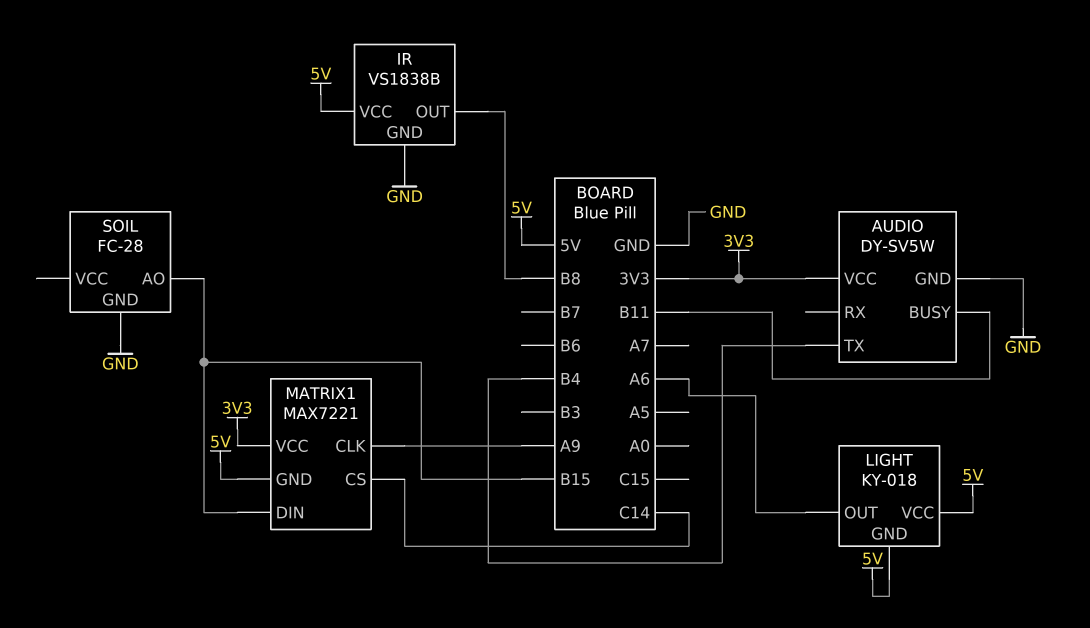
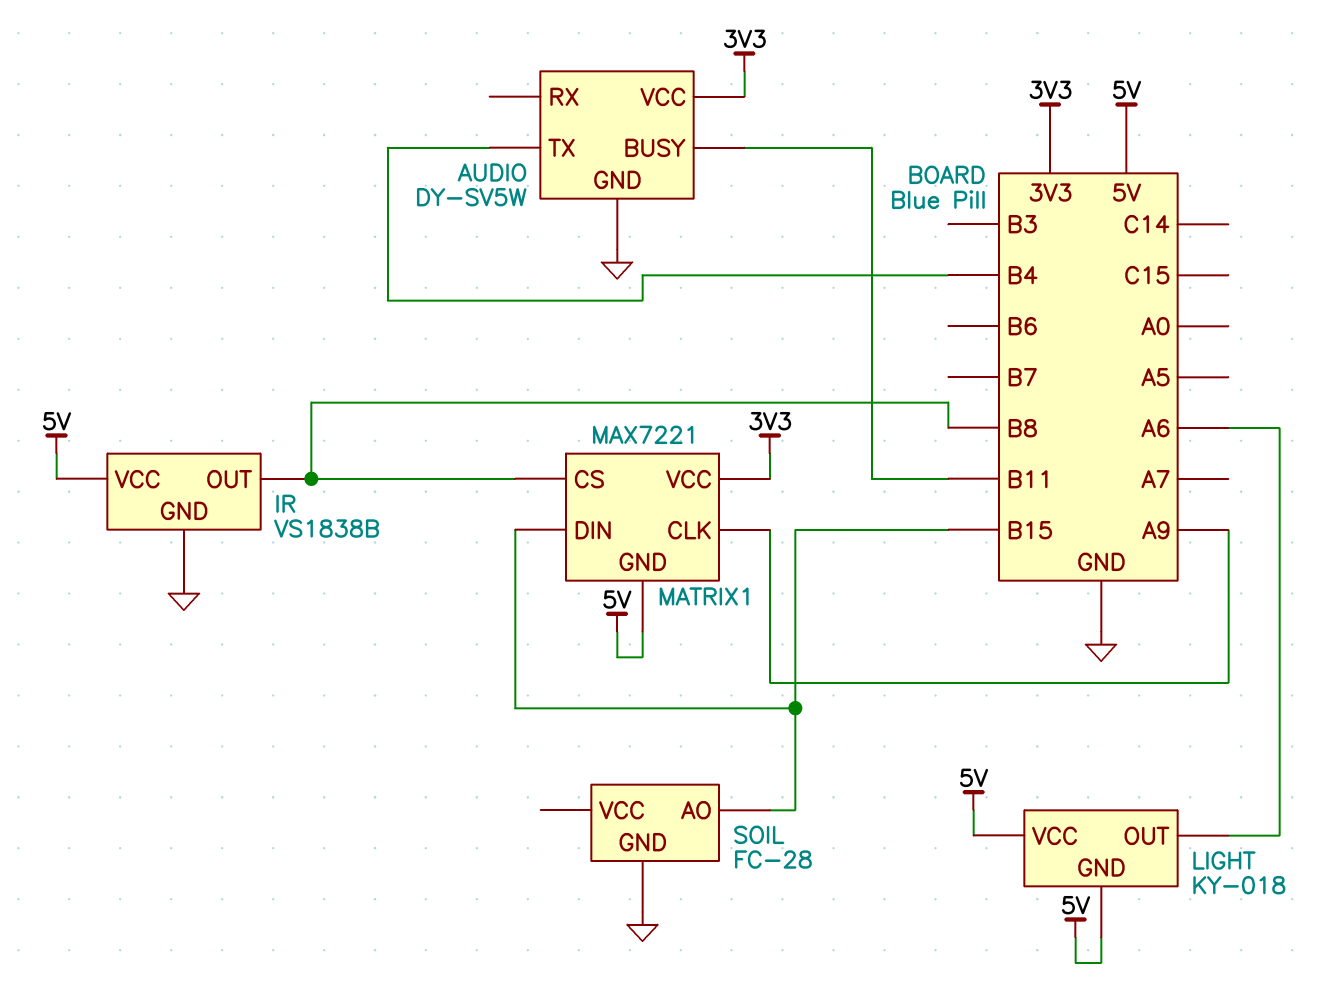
MATRIX1 pin CS: C14 -> B8

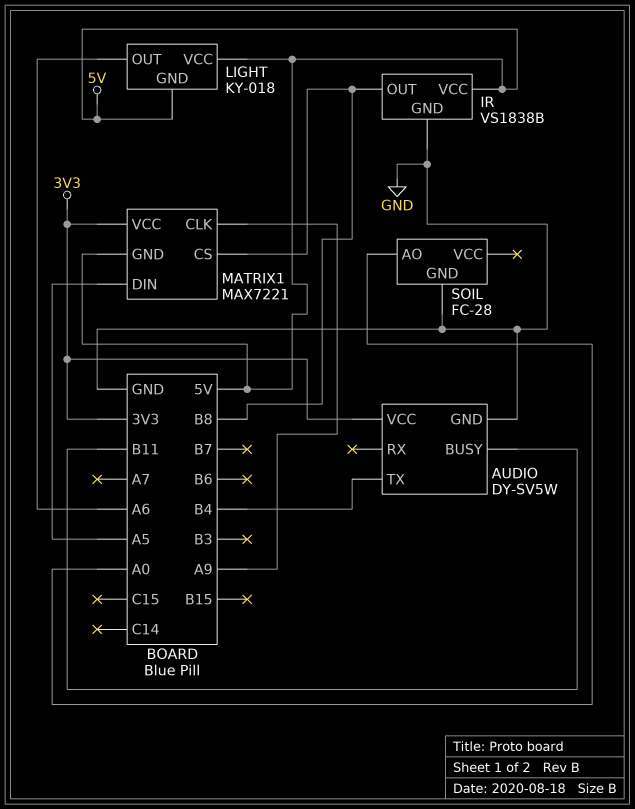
MATRIX1 pin DIN: B15 -> A5
SOIL pin AO: B15 -> A0

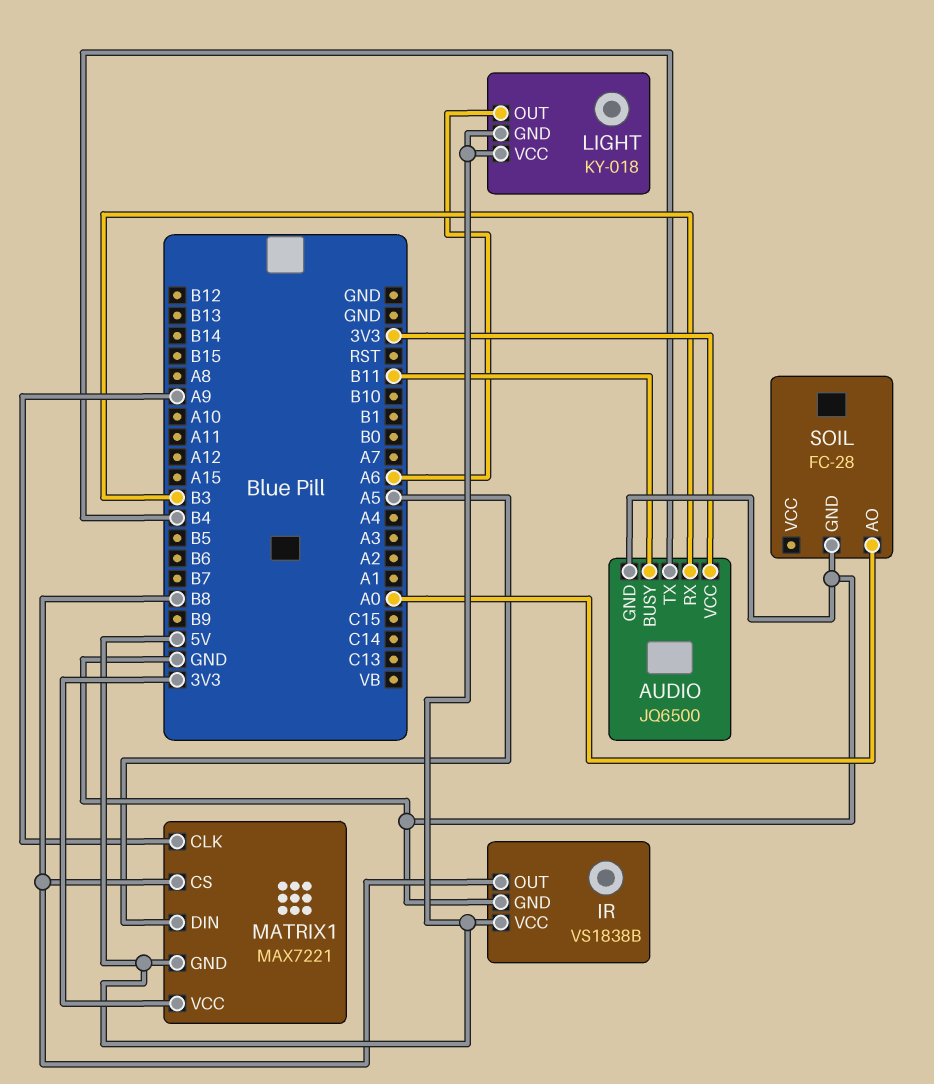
AUDIO: DY-SV5W -> JQ6500
AUDIO pin RX: none -> B3

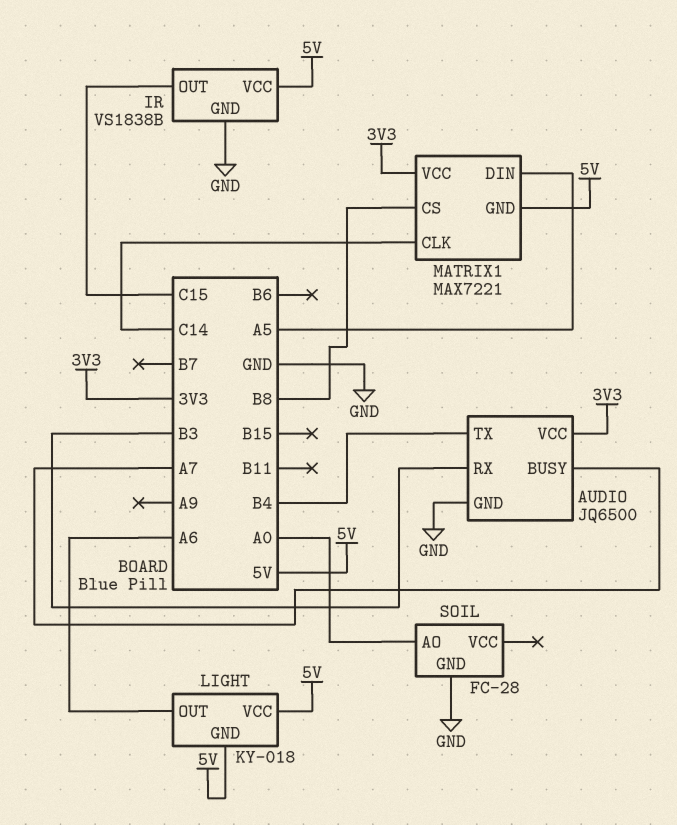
AUDIO pin BUSY: B11 -> A7
IR pin OUT: B8 -> C15
MATRIX1 pin CLK: A9 -> C14

